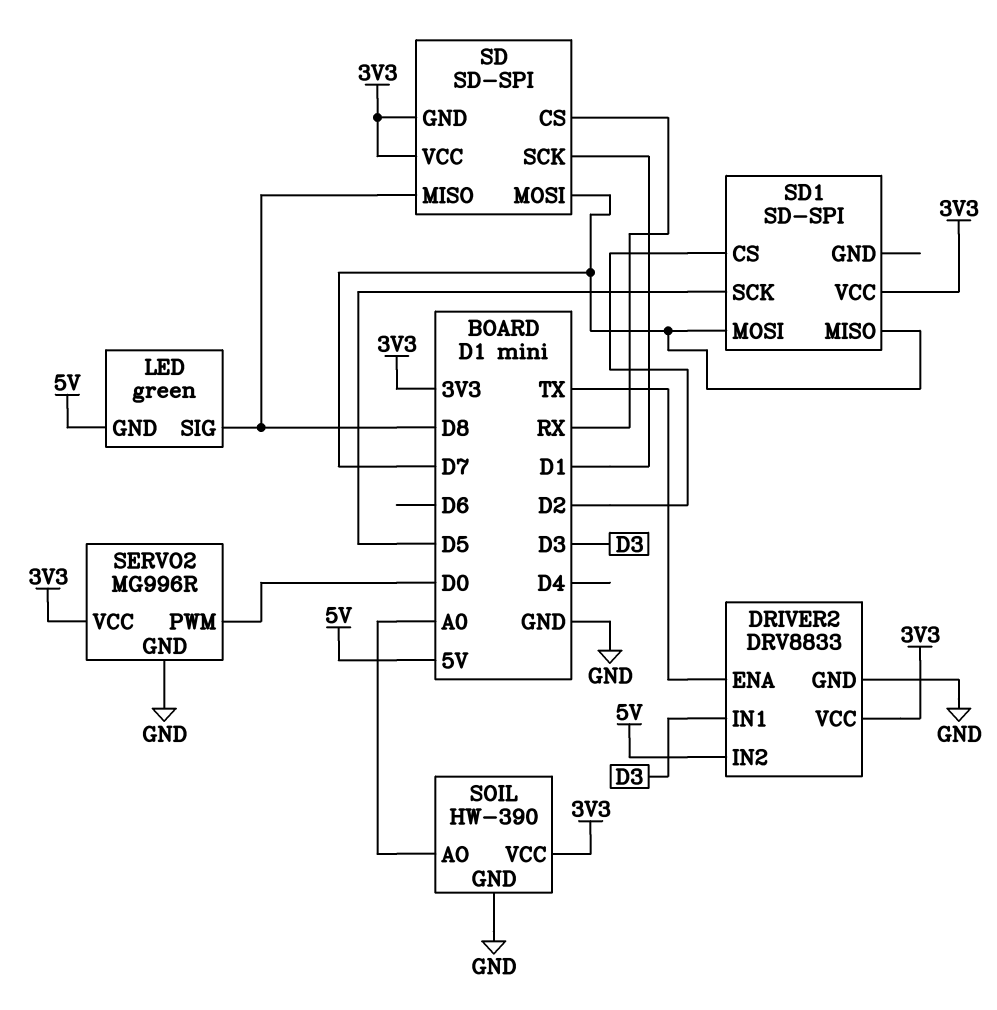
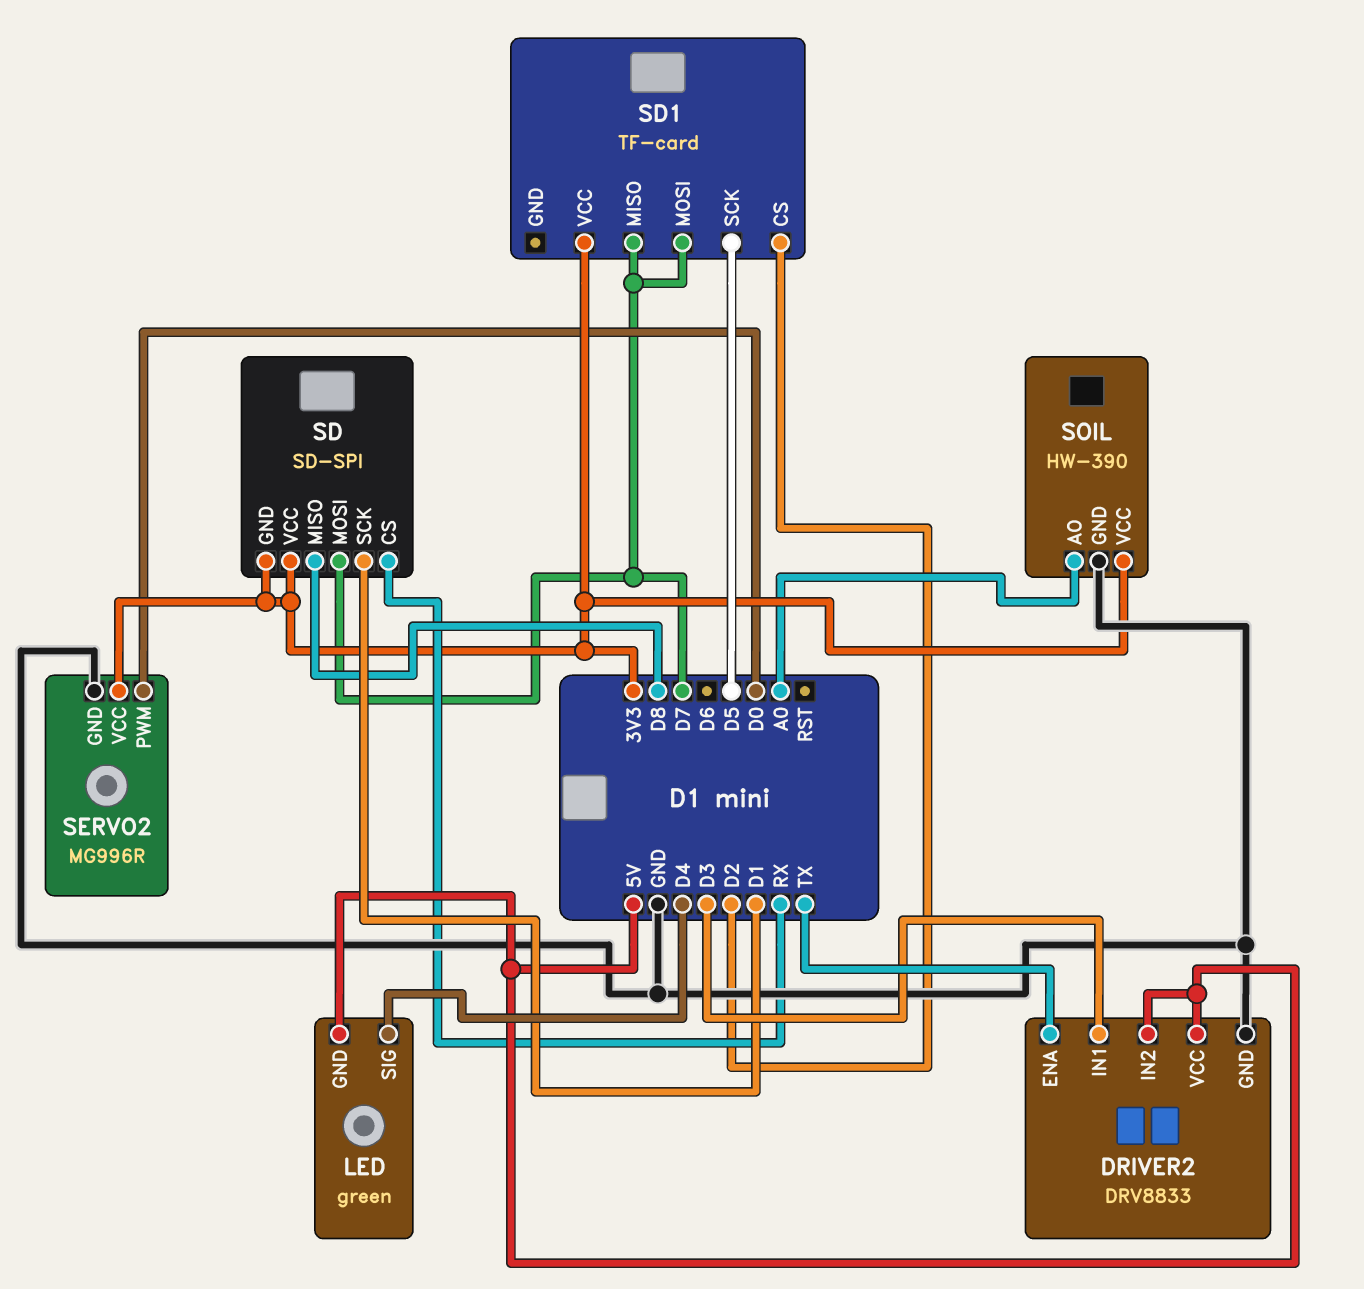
DRIVER2 pin VCC: 3V3 -> 5V
LED pin SIG: D8 -> D4
SD1: SD-SPI -> TF-card

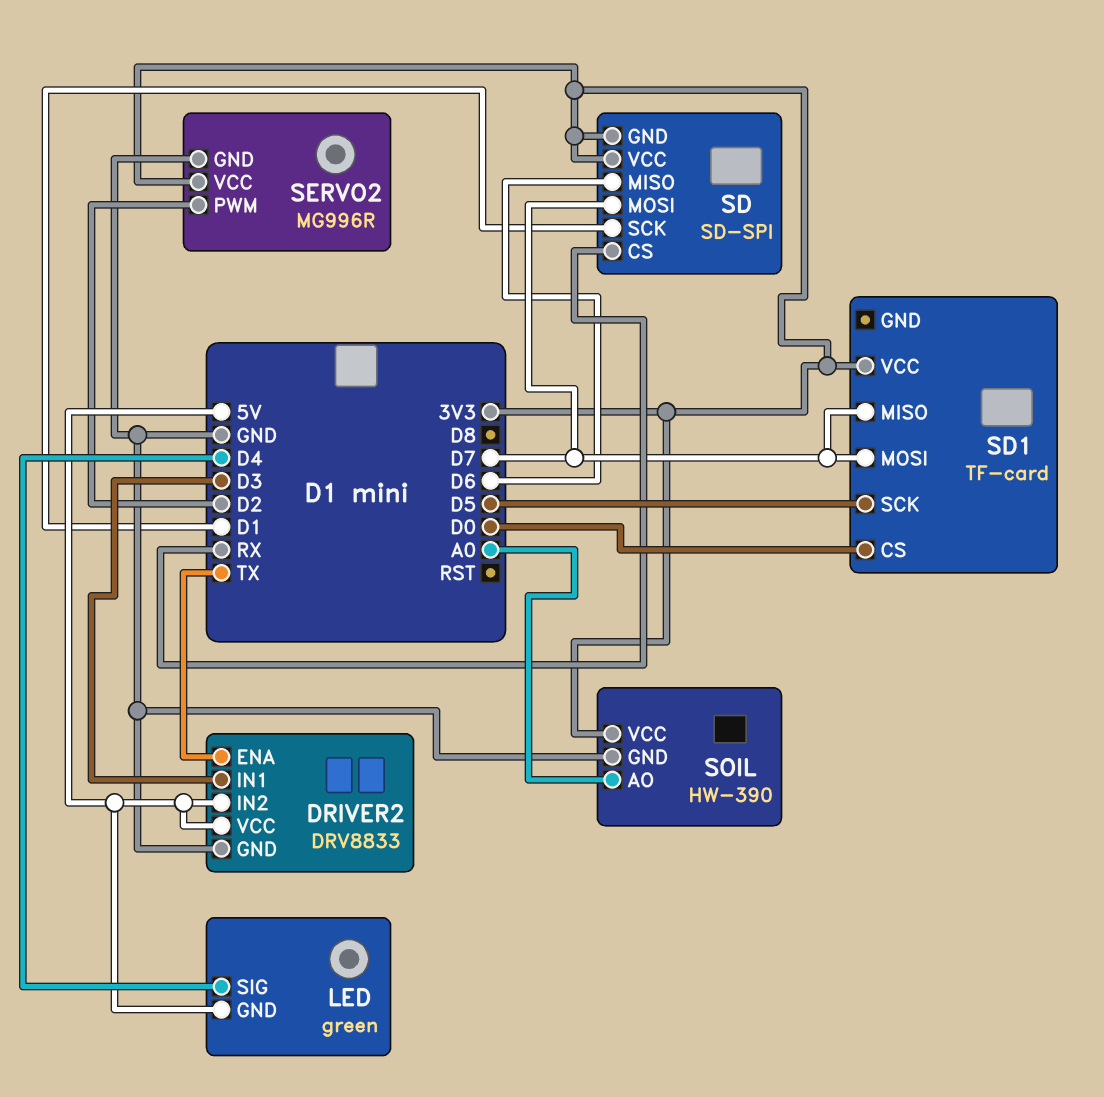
SD pin MISO: D8 -> D6
SD1 pin CS: D2 -> D0
SERVO2 pin PWM: D0 -> D2

